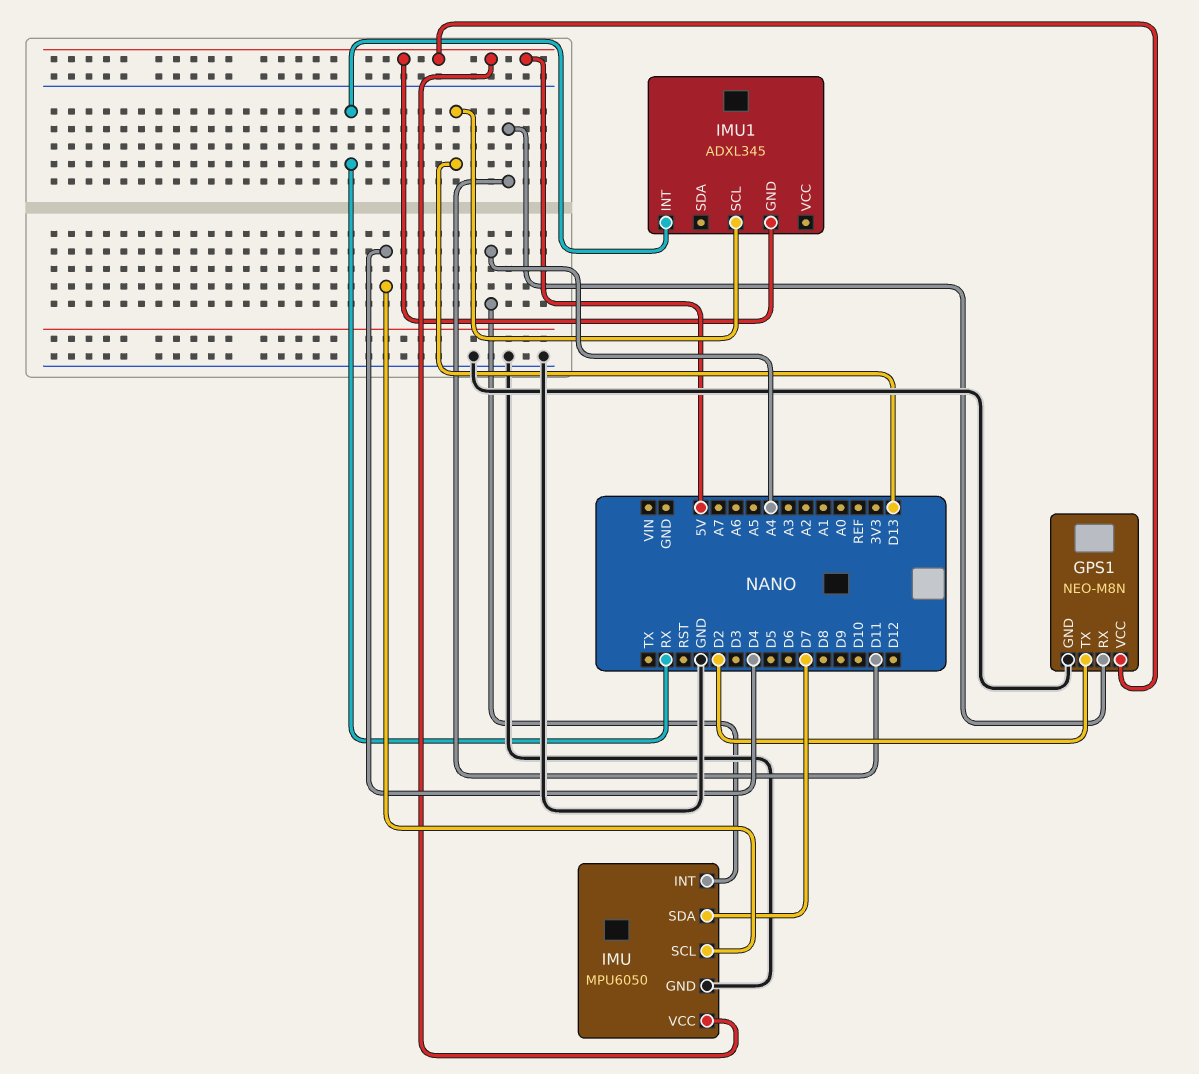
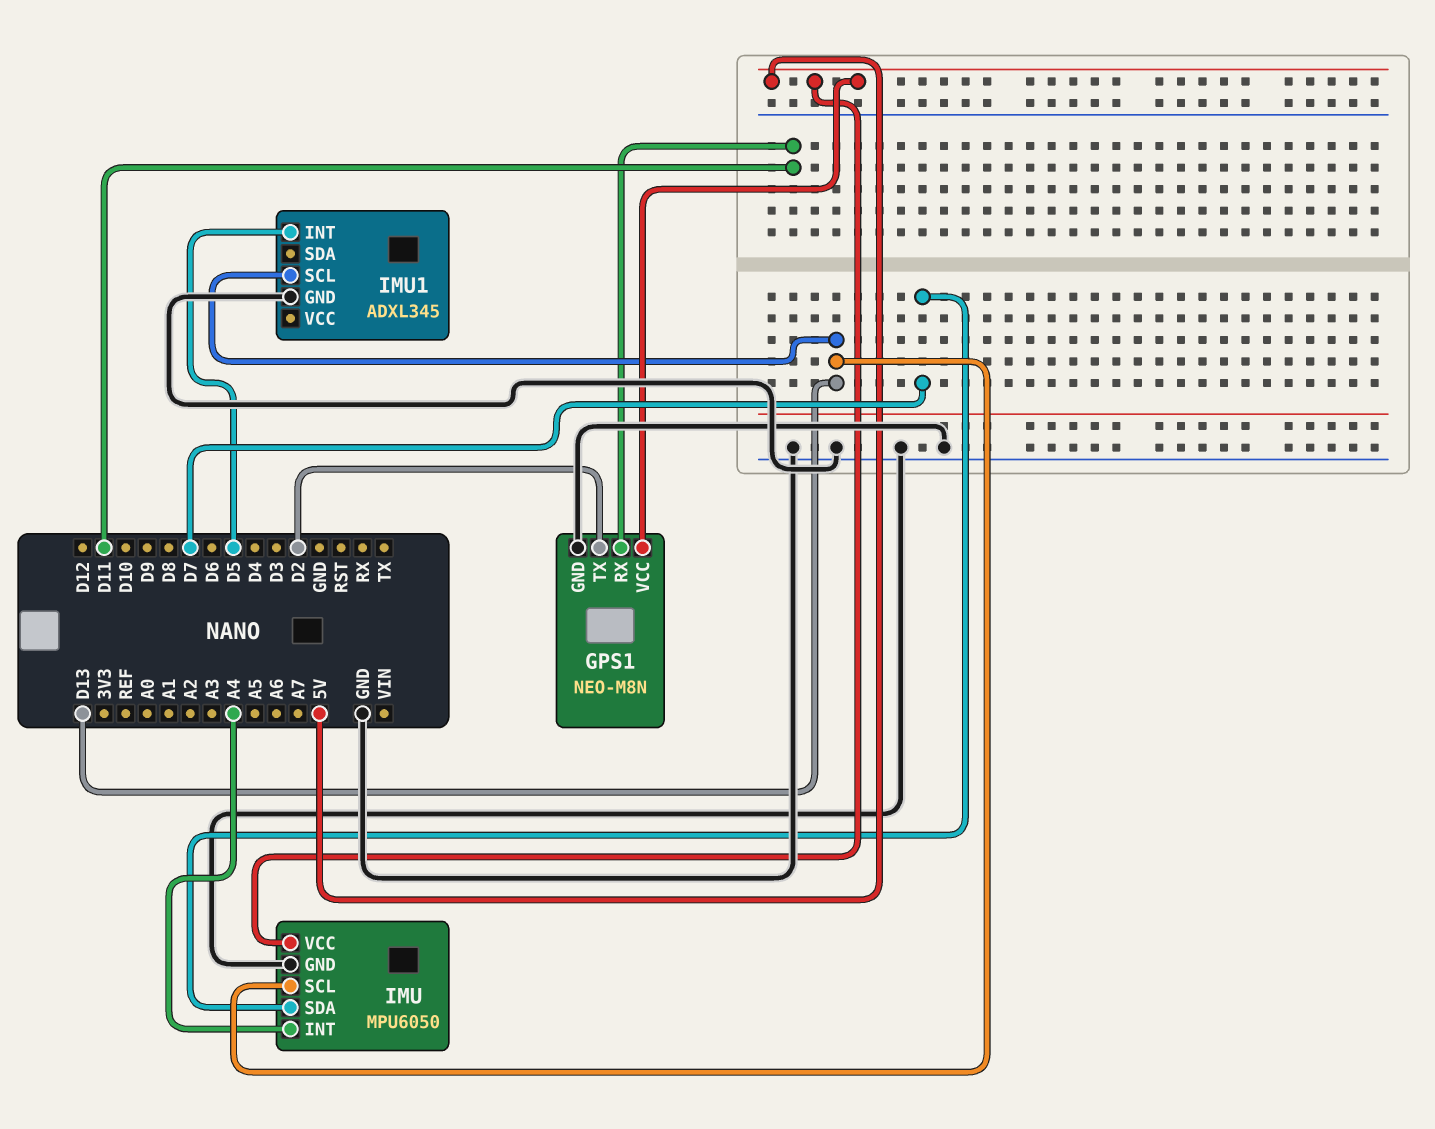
IMU pin SCL: D4 -> D13
IMU1 pin GND: 5V -> GND
IMU1 pin INT: RX -> D5

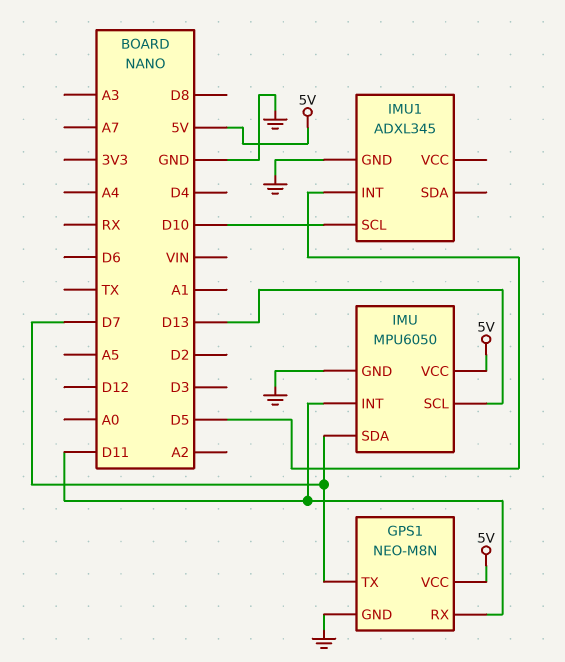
GPS1 pin TX: D2 -> D7
IMU pin INT: A4 -> D11
IMU1 pin SCL: D13 -> D10

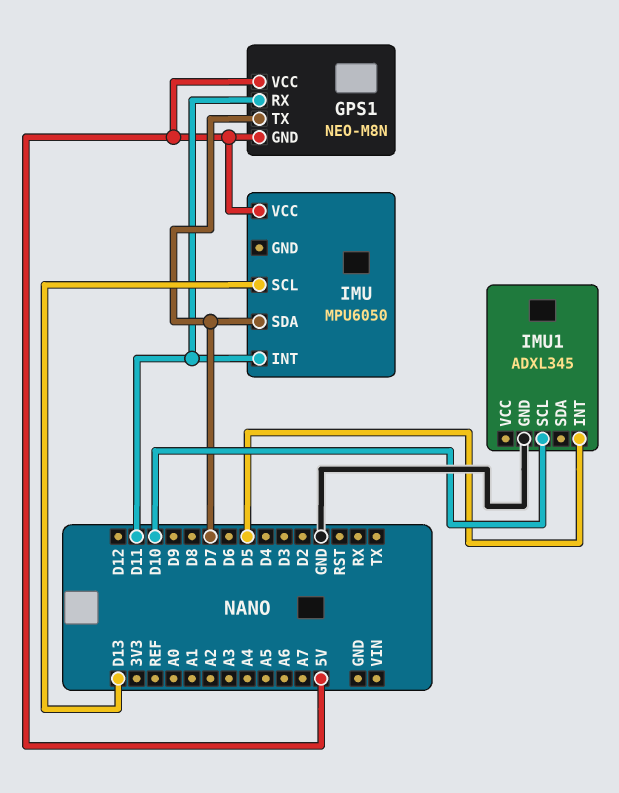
GPS1 pin GND: GND -> 5V
IMU pin GND: GND -> none

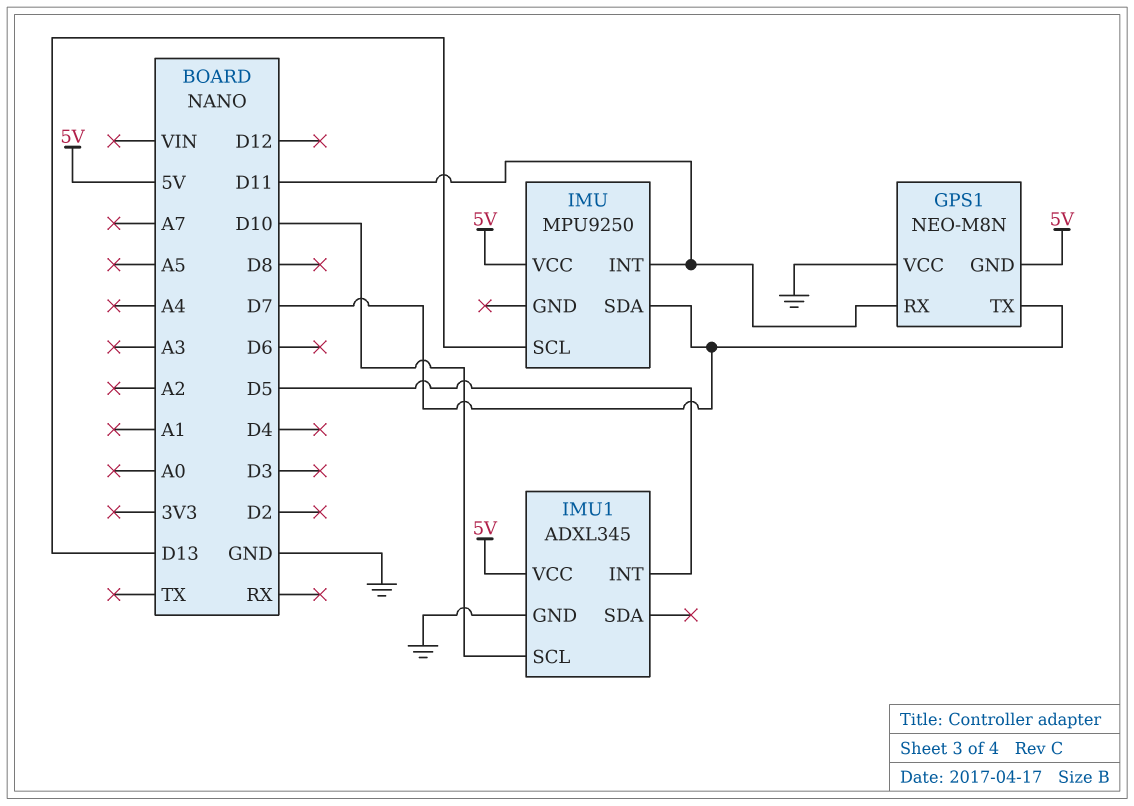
GPS1 pin VCC: 5V -> GND
IMU: MPU6050 -> MPU9250
IMU1 pin VCC: none -> 5V

